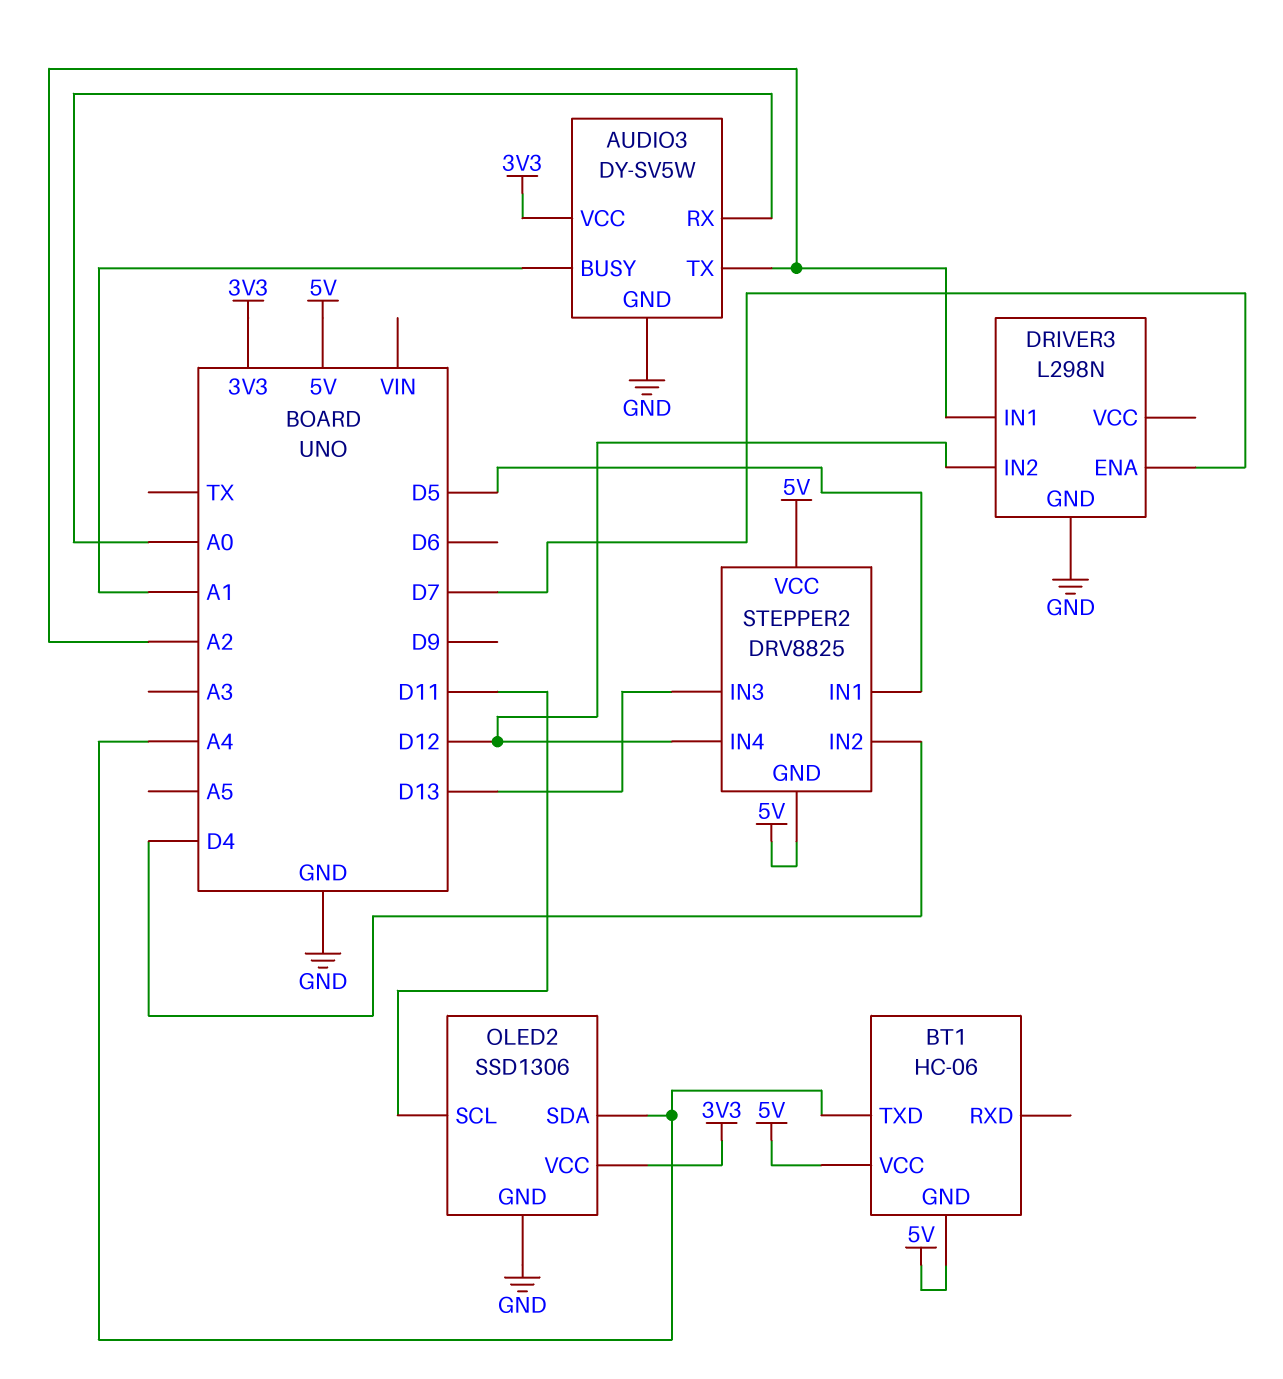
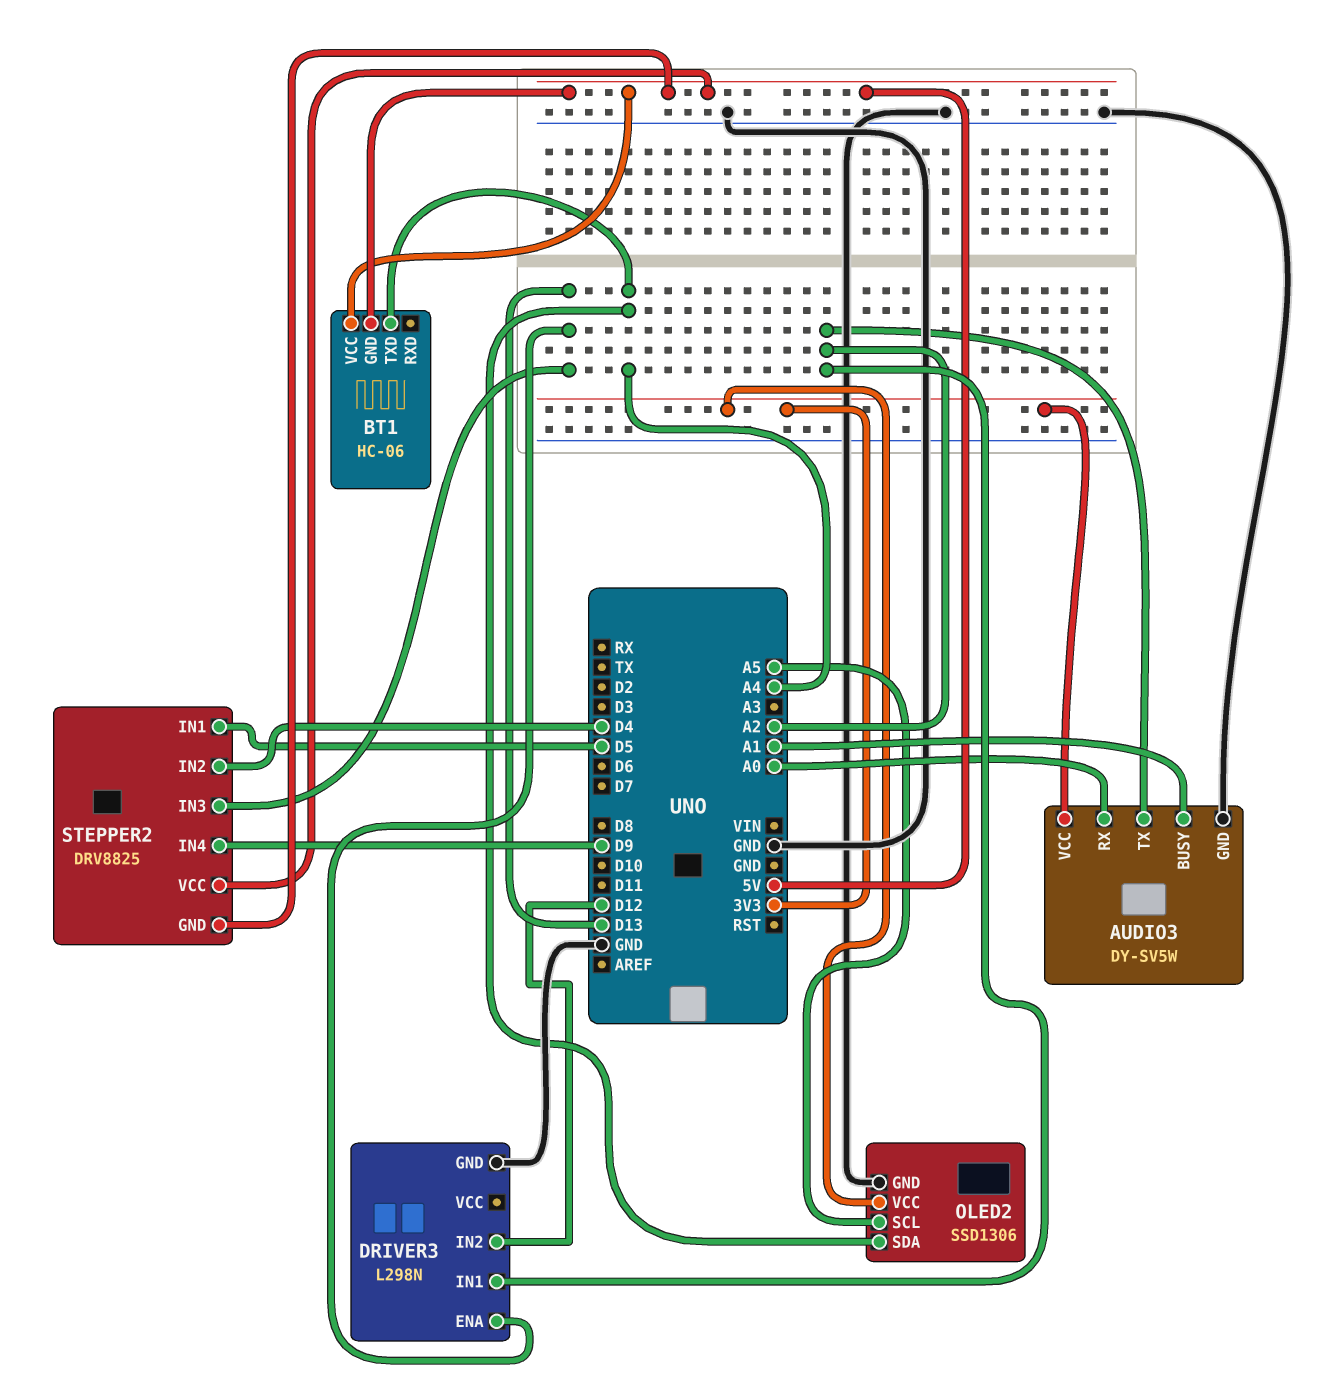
DRIVER3 pin ENA: D7 -> D13
OLED2 pin SCL: D11 -> A5
STEPPER2 pin IN4: D12 -> D9

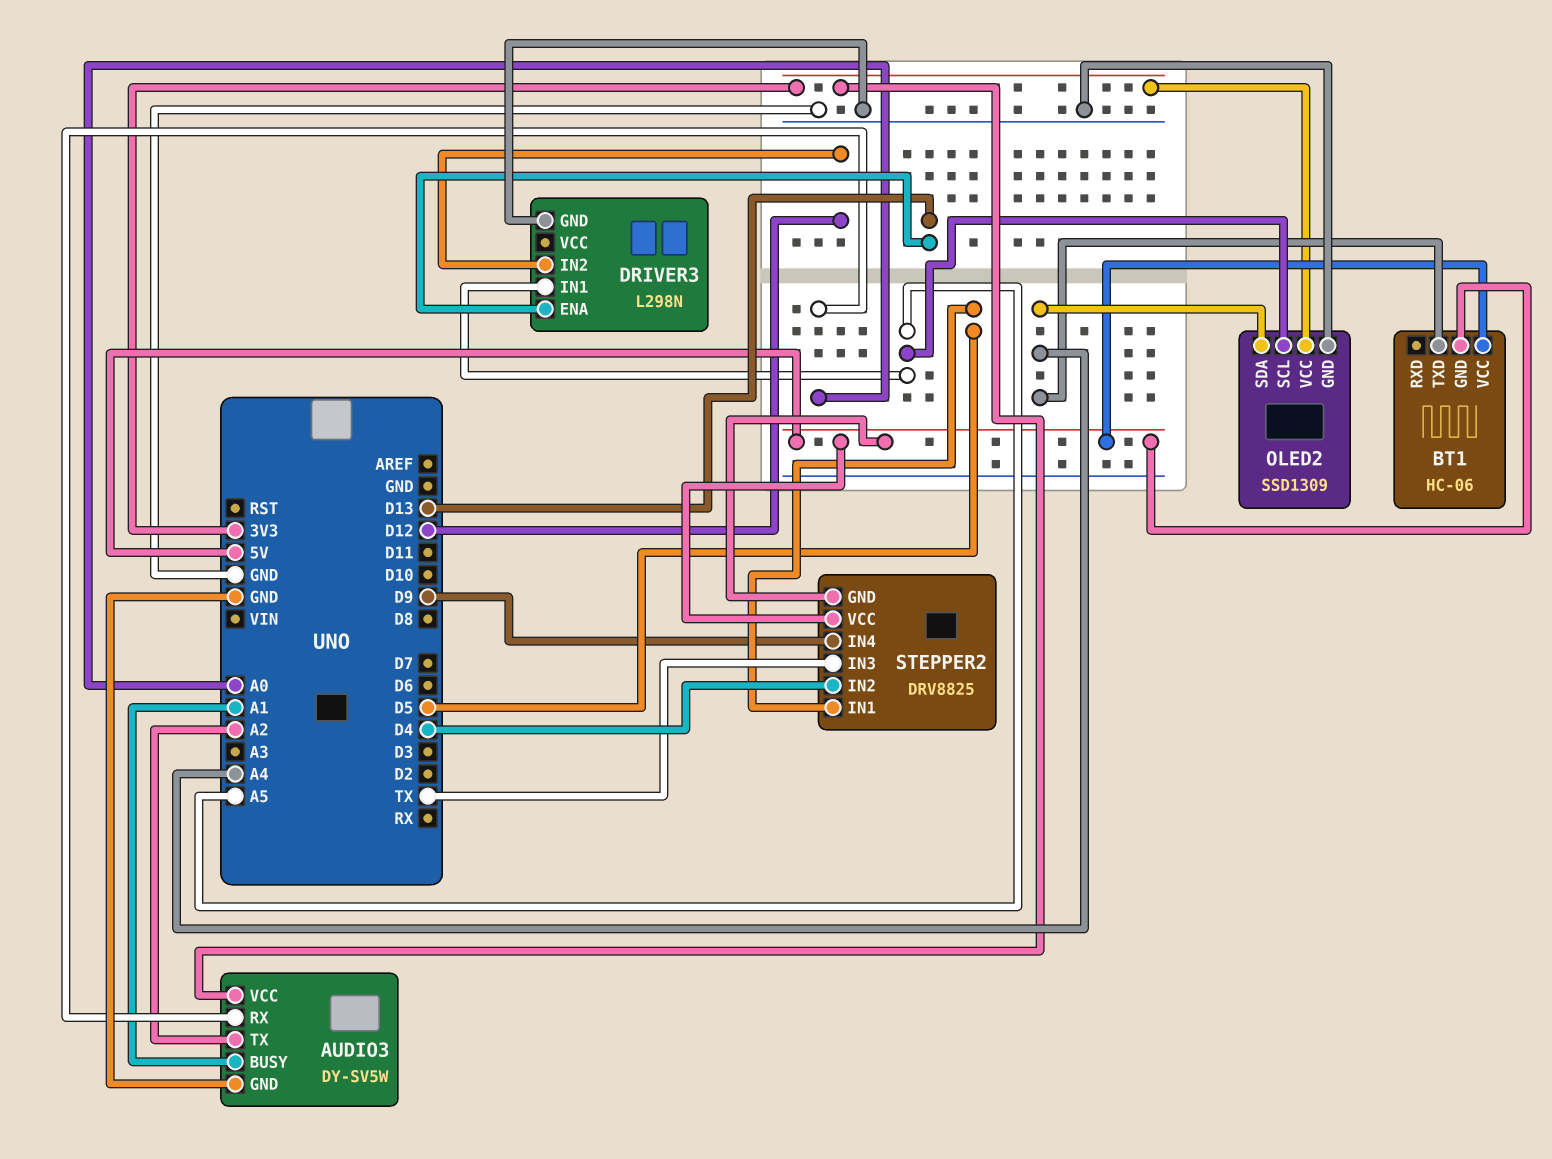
DRIVER3 pin IN1: A2 -> A5
OLED2: SSD1306 -> SSD1309
STEPPER2 pin IN3: D13 -> TX

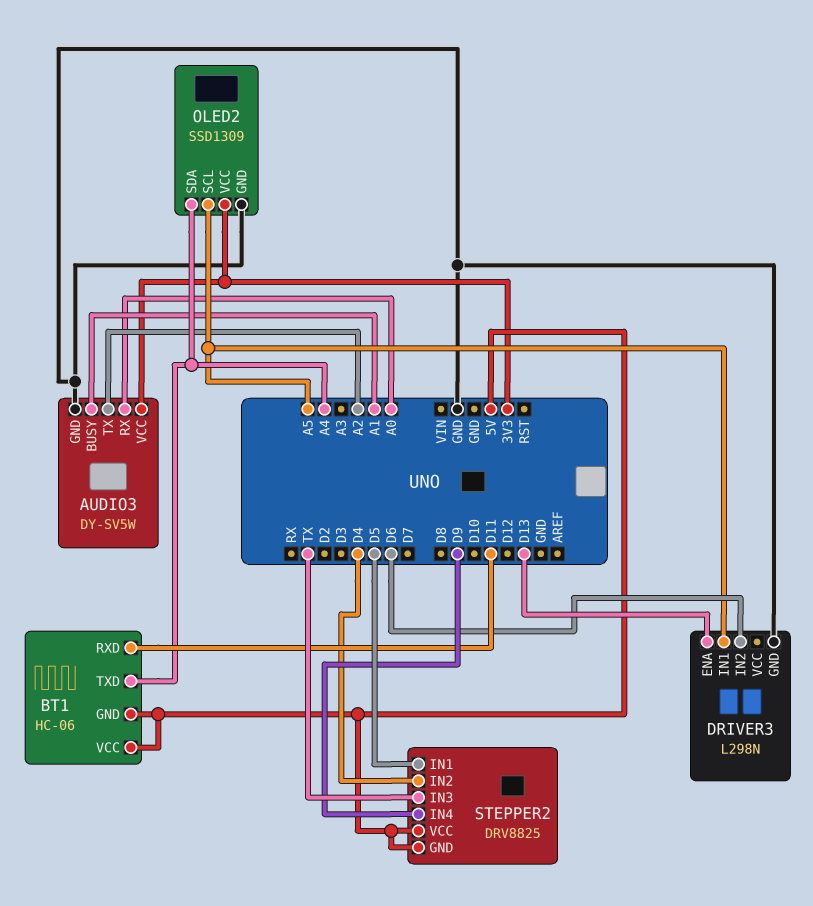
BT1 pin RXD: none -> D11
DRIVER3 pin IN2: D12 -> D6

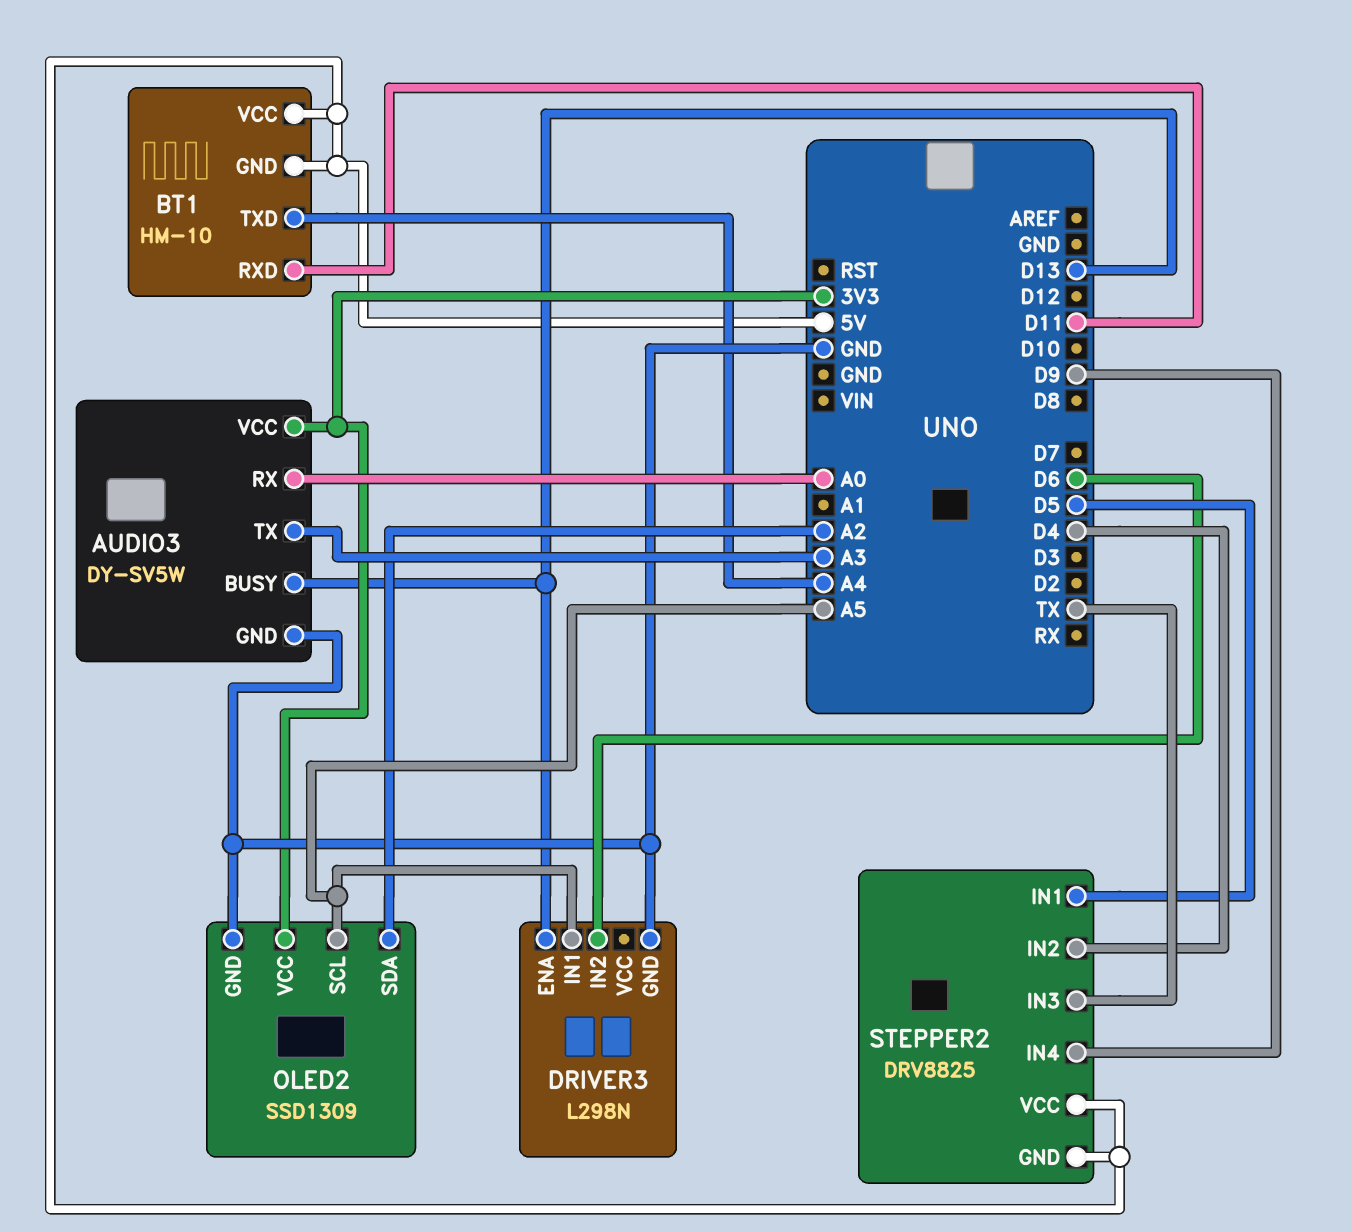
AUDIO3 pin BUSY: A1 -> D13
AUDIO3 pin TX: A2 -> A3
BT1: HC-06 -> HM-10
OLED2 pin SDA: A4 -> A2

